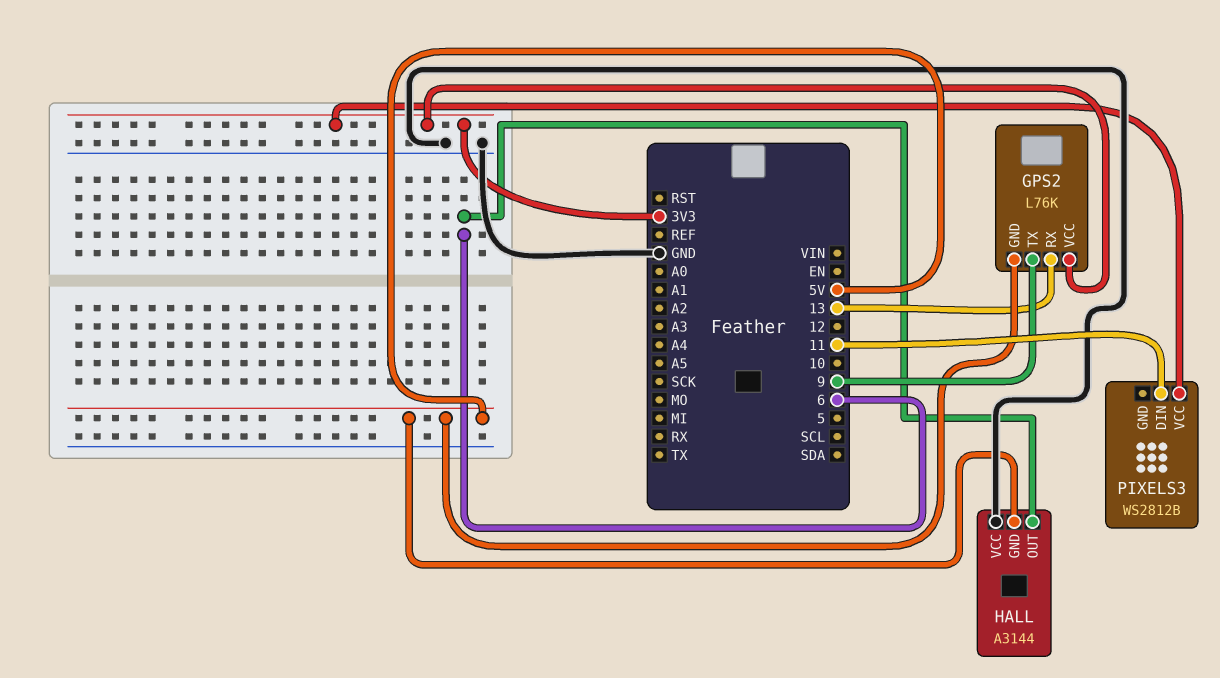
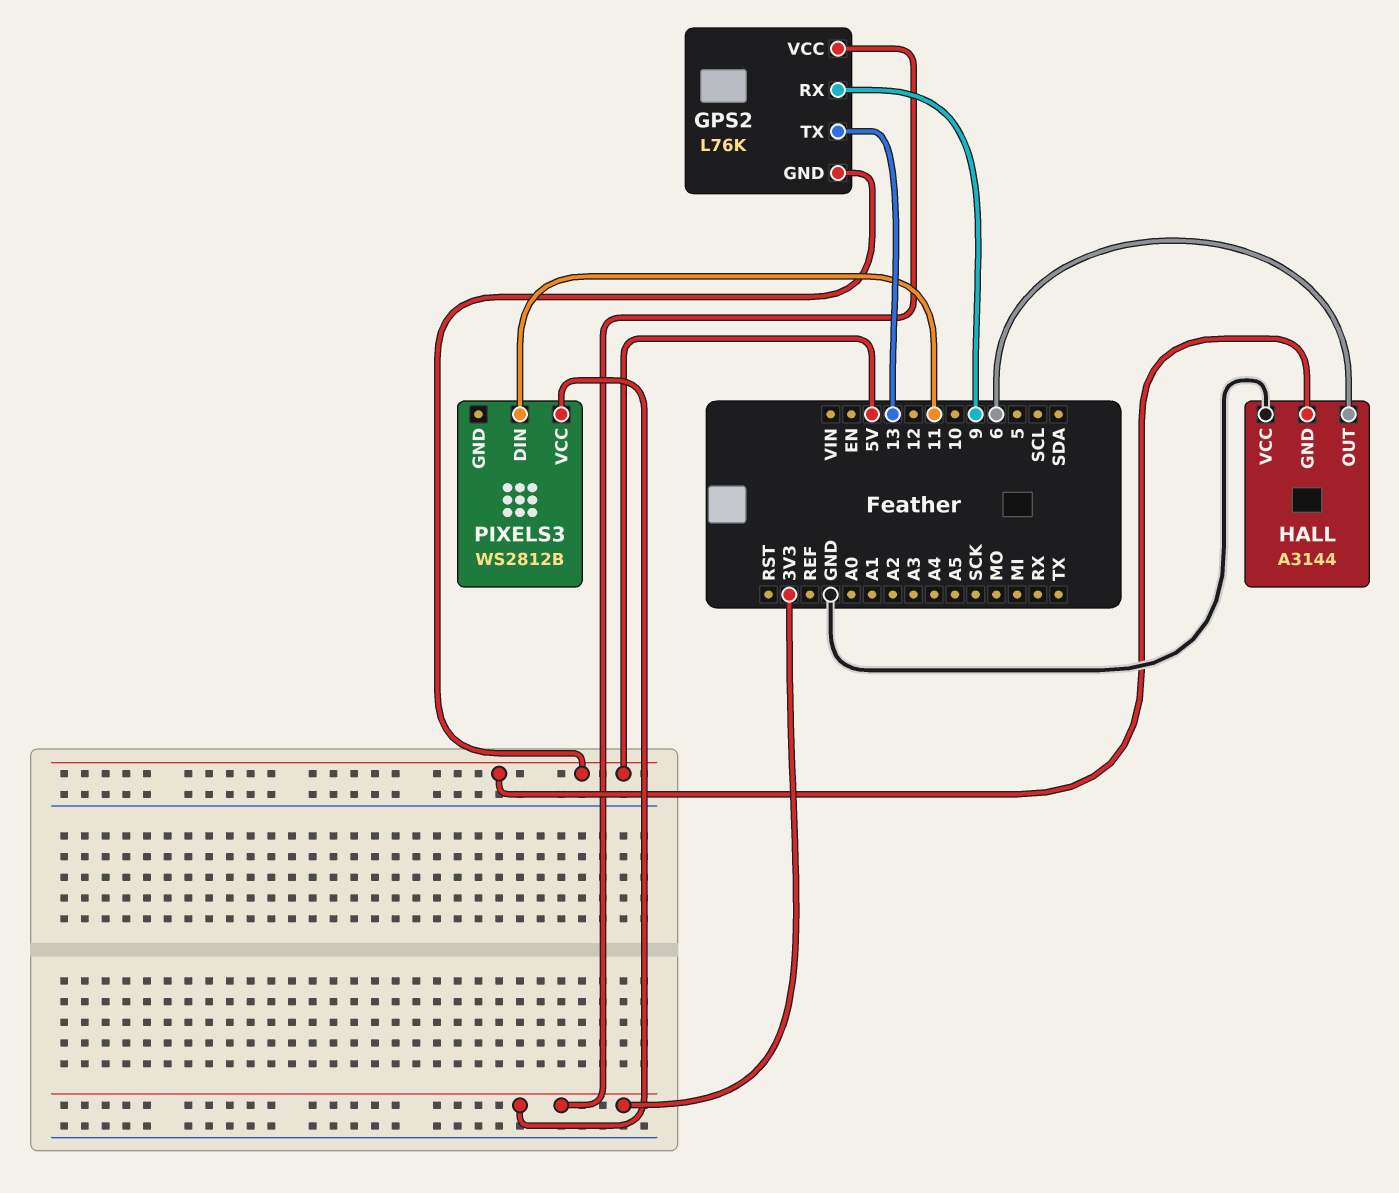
GPS2 pin RX: 13 -> 9
GPS2 pin TX: 9 -> 13

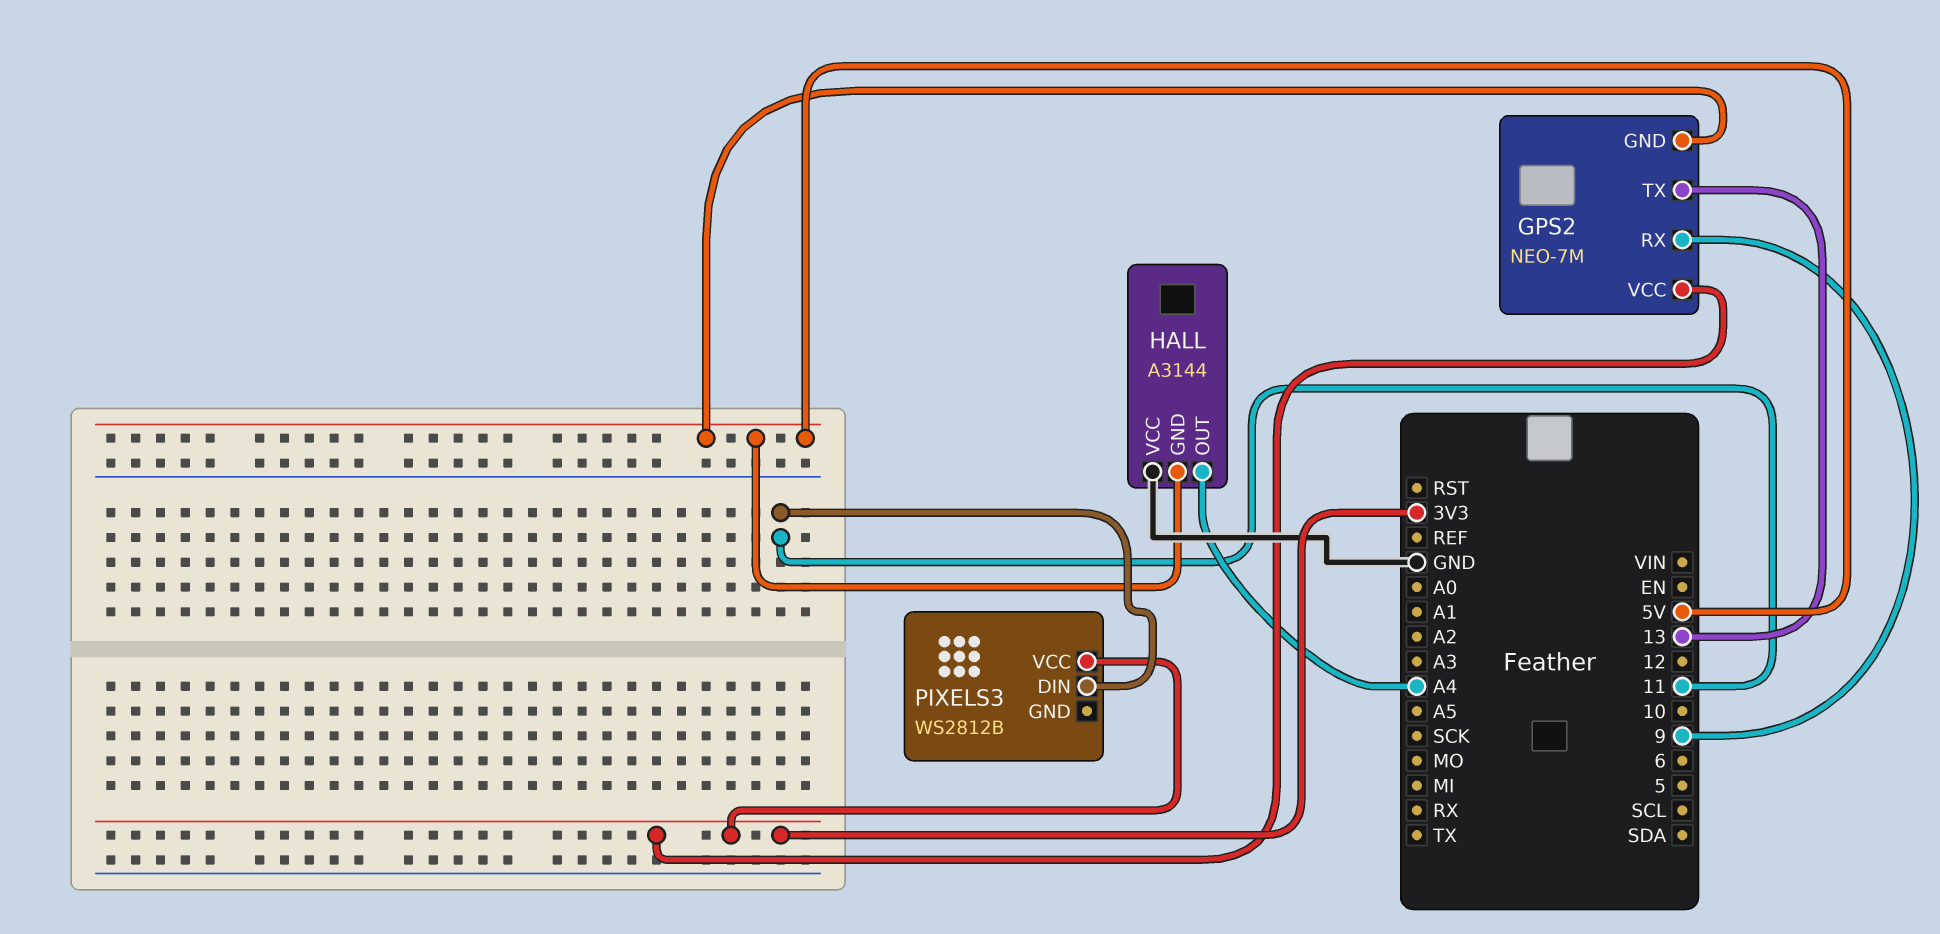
GPS2: L76K -> NEO-7M
HALL pin OUT: 6 -> A4

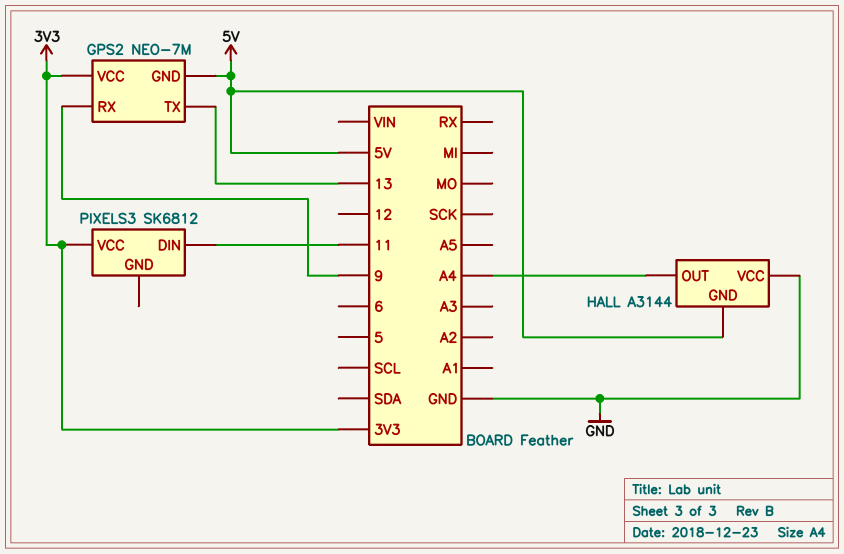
PIXELS3: WS2812B -> SK6812

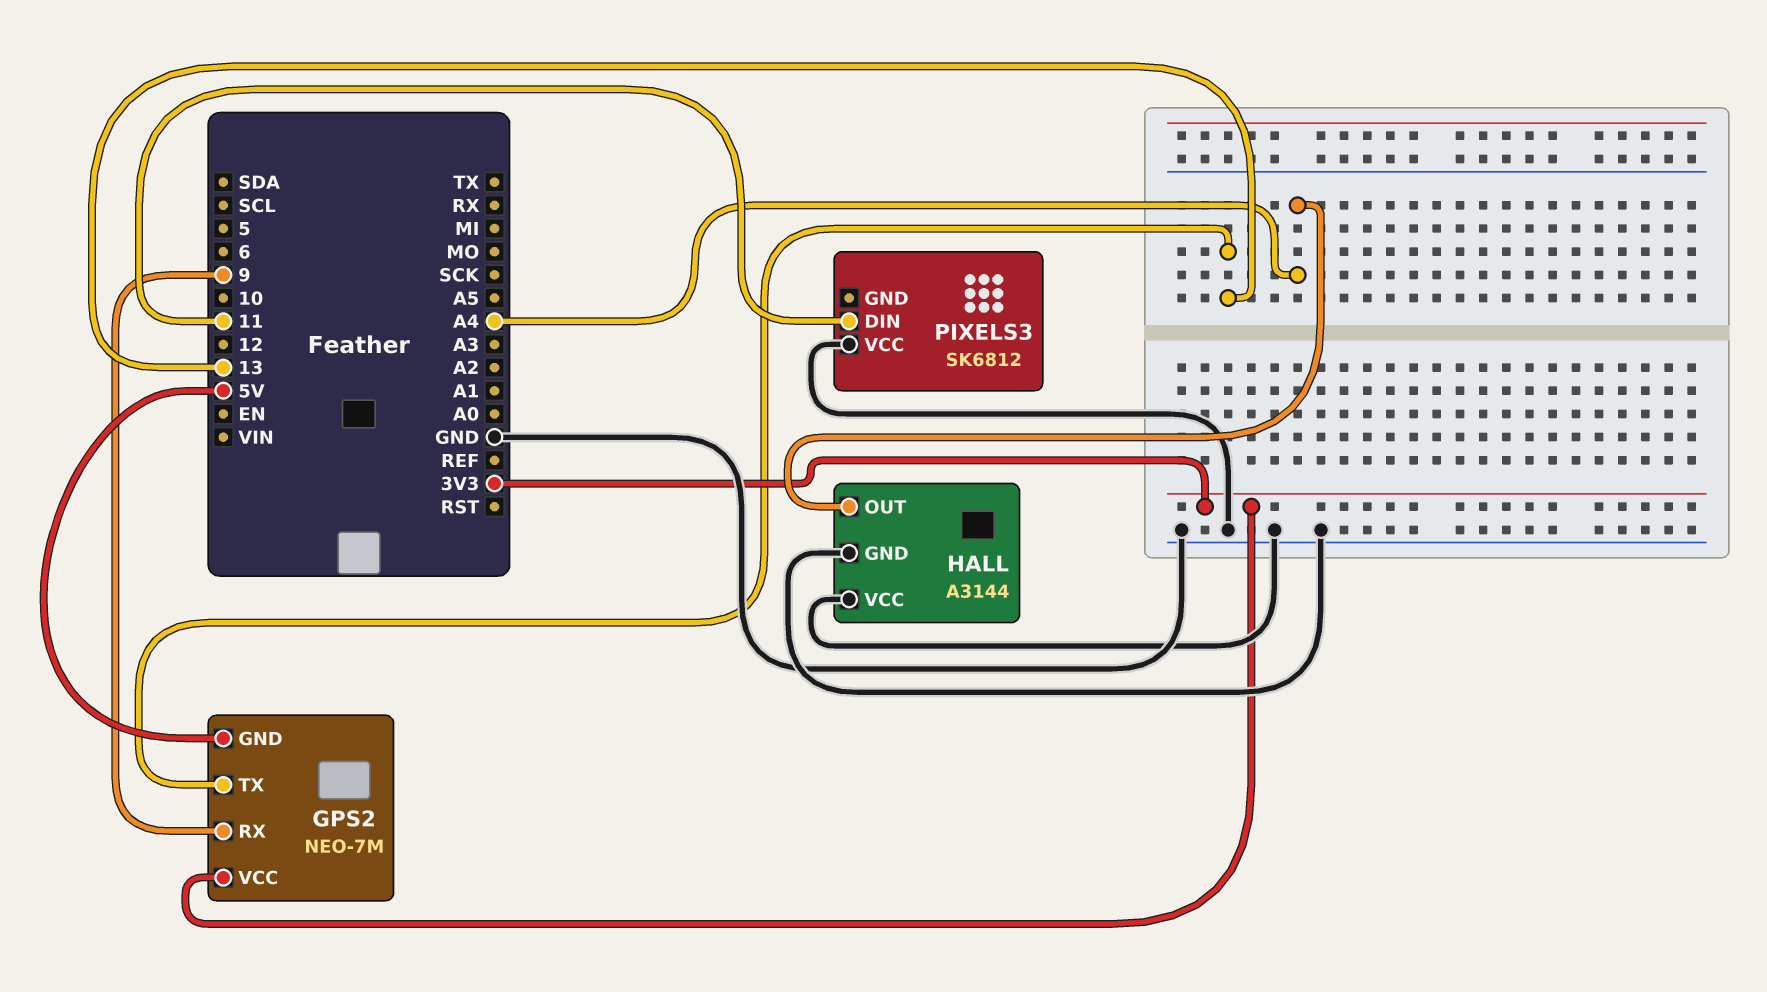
HALL pin GND: 5V -> GND
PIXELS3 pin VCC: 3V3 -> GND

